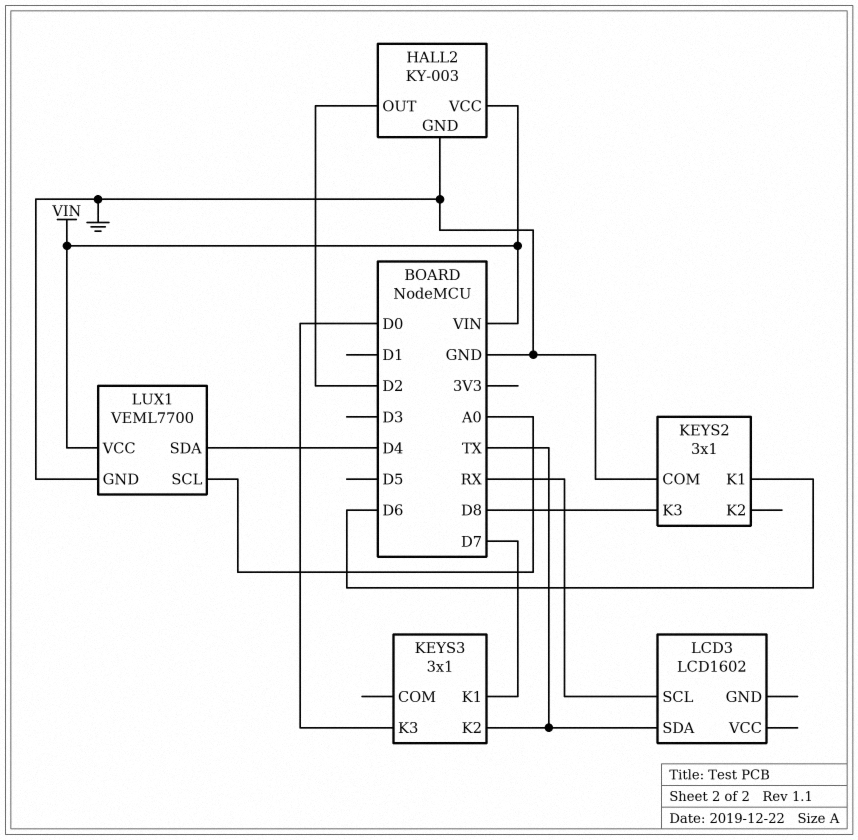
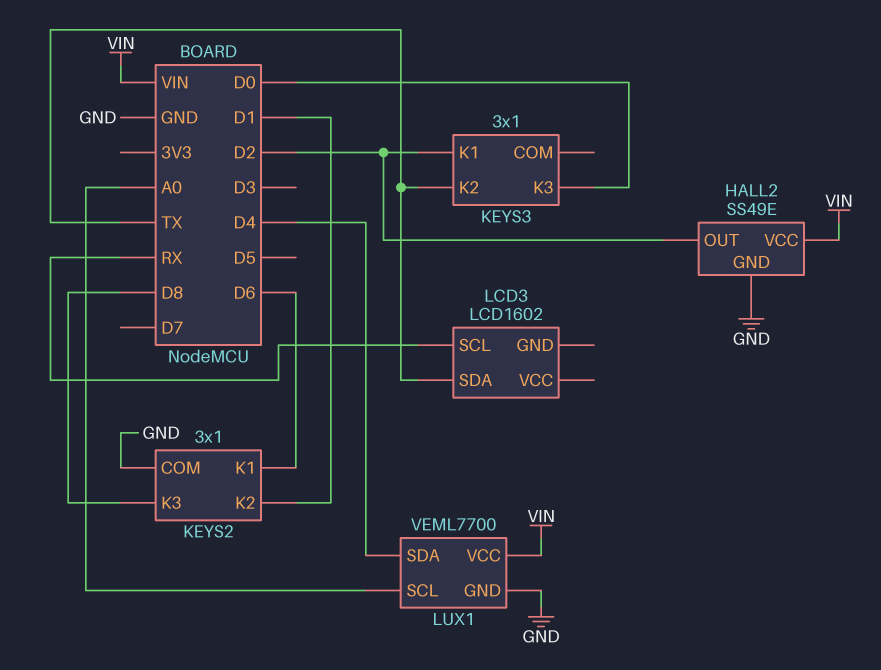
HALL2: KY-003 -> SS49E
KEYS2 pin K2: none -> D1
KEYS3 pin K1: D7 -> D2

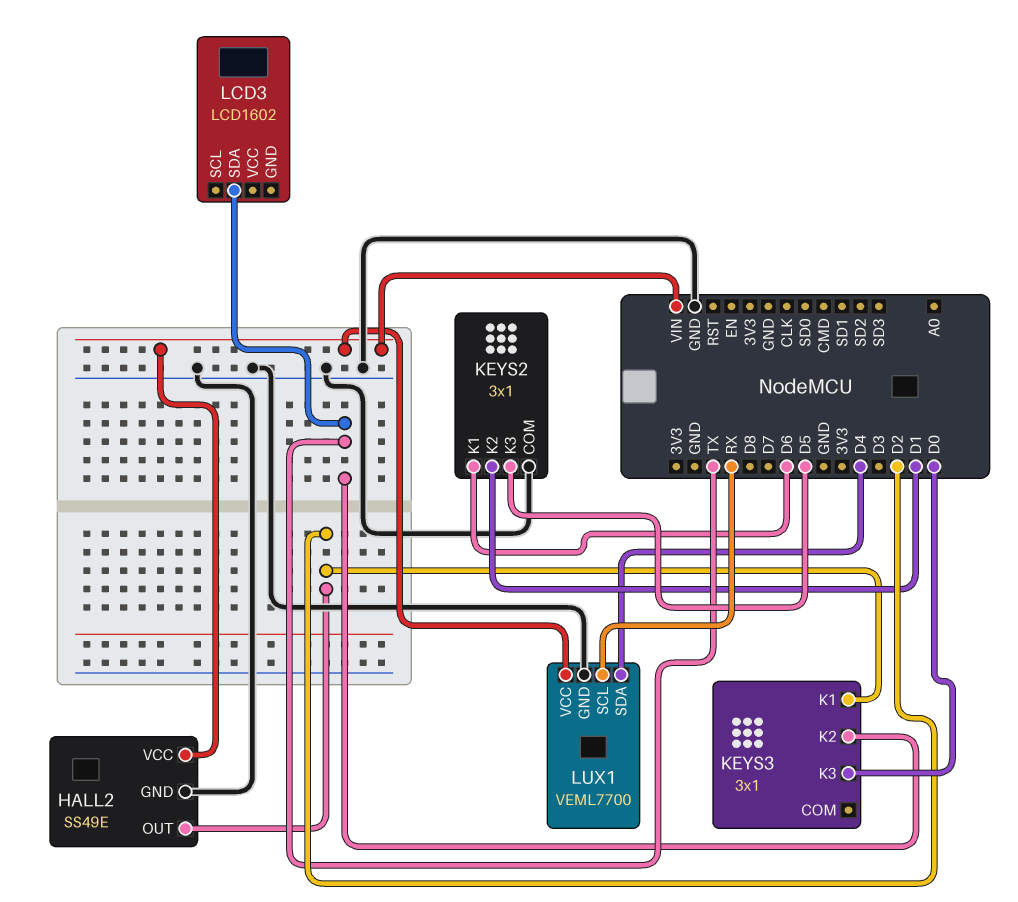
KEYS2 pin K3: D8 -> D5
LCD3 pin SCL: RX -> none
LUX1 pin SCL: A0 -> RX

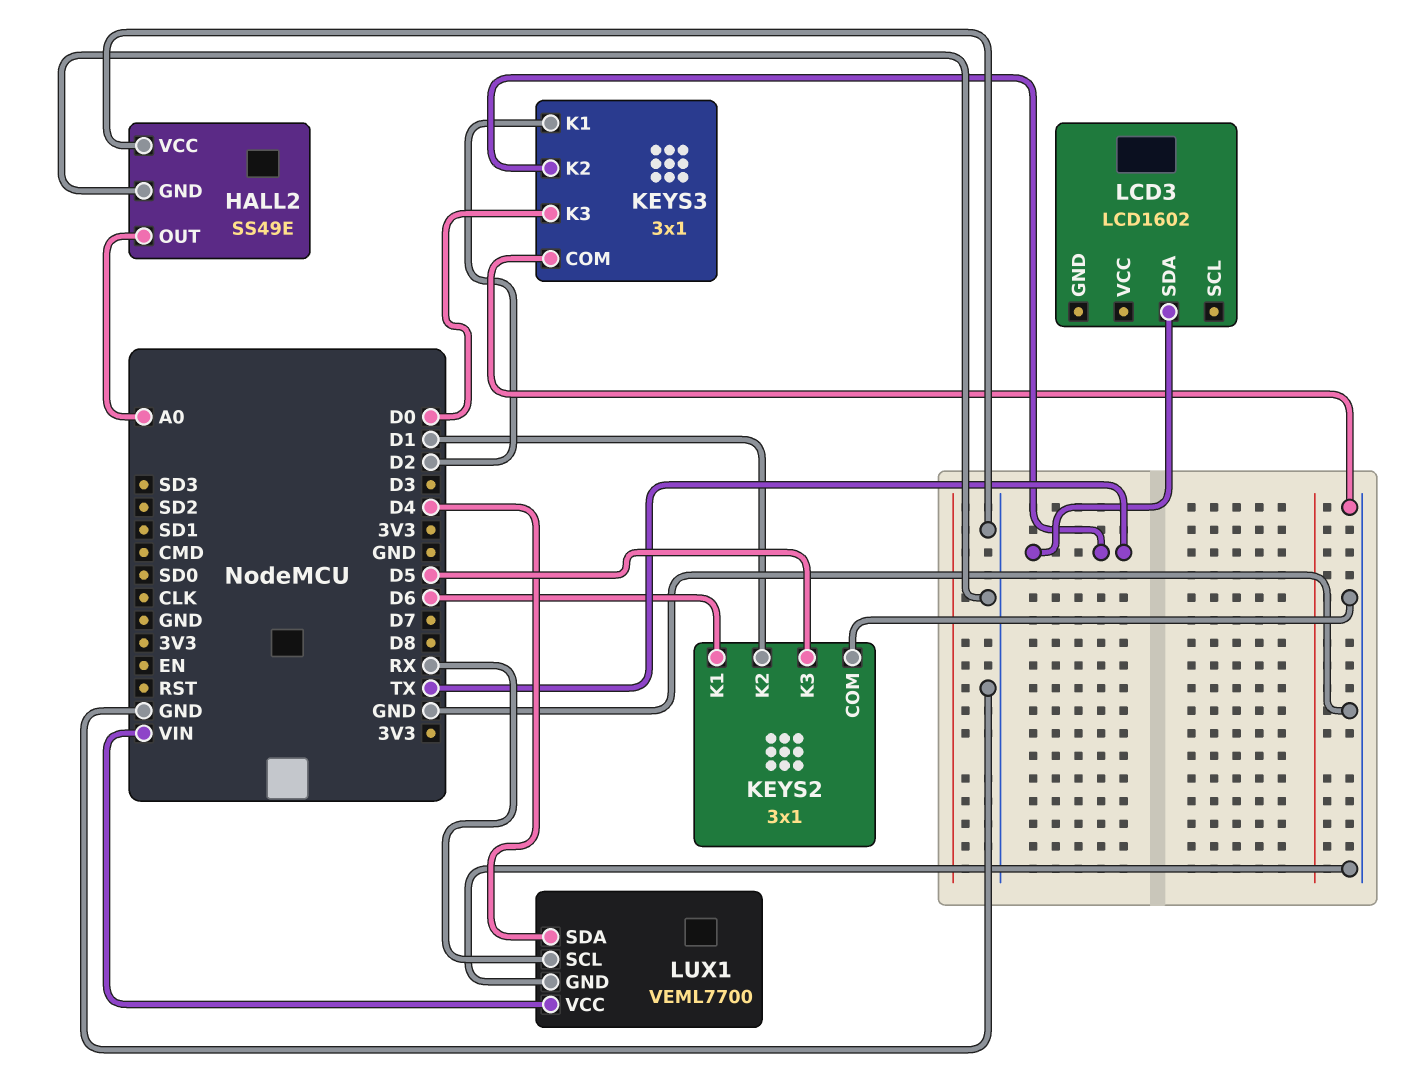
HALL2 pin OUT: D2 -> A0
HALL2 pin VCC: VIN -> GND
KEYS3 pin COM: none -> GND

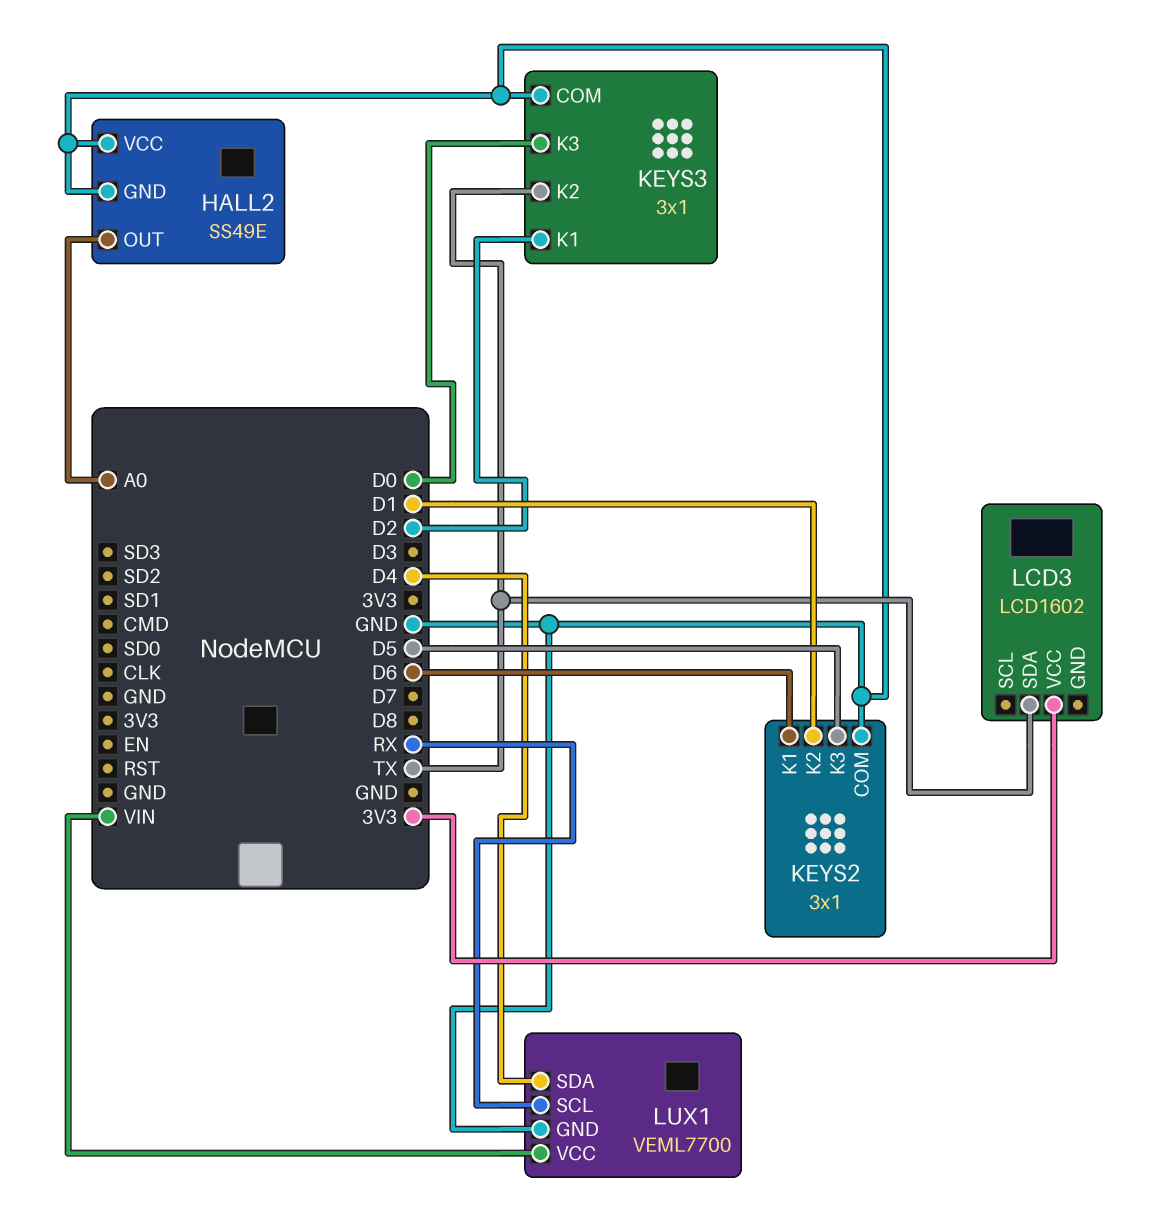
LCD3 pin VCC: none -> 3V3

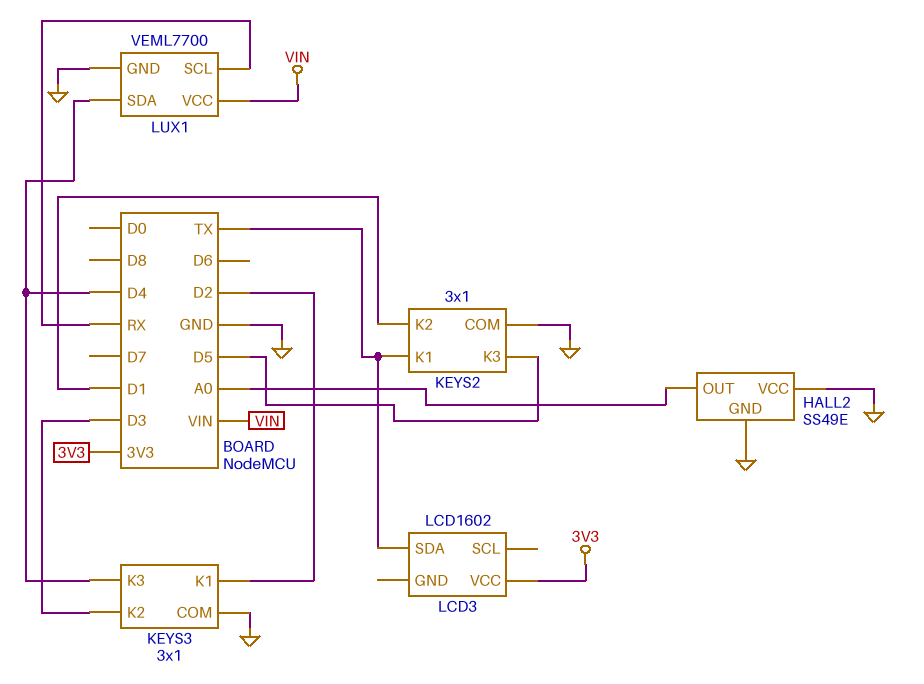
KEYS2 pin K1: D6 -> TX
KEYS3 pin K2: TX -> D3
KEYS3 pin K3: D0 -> D4

